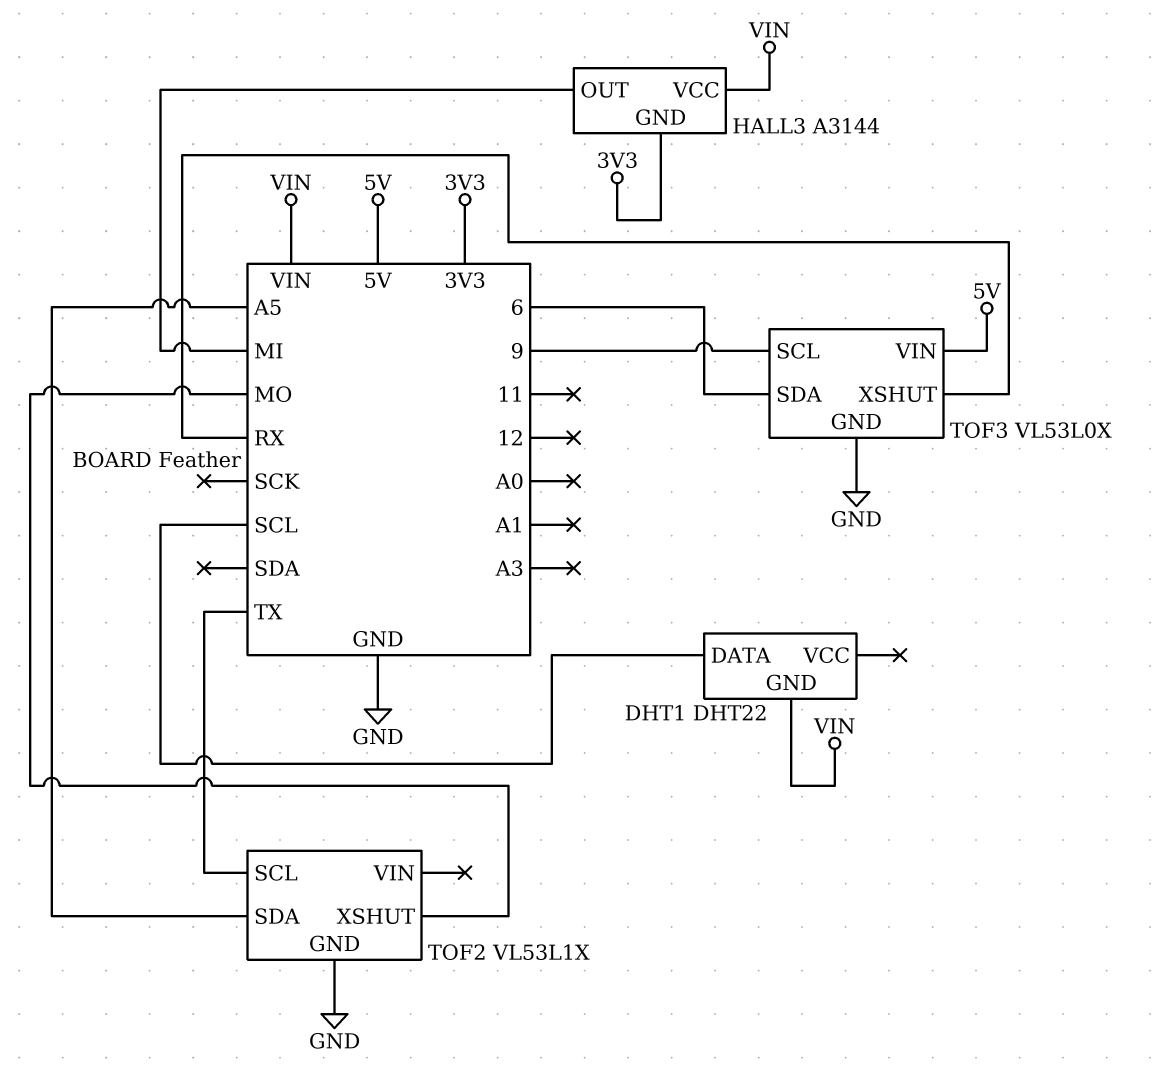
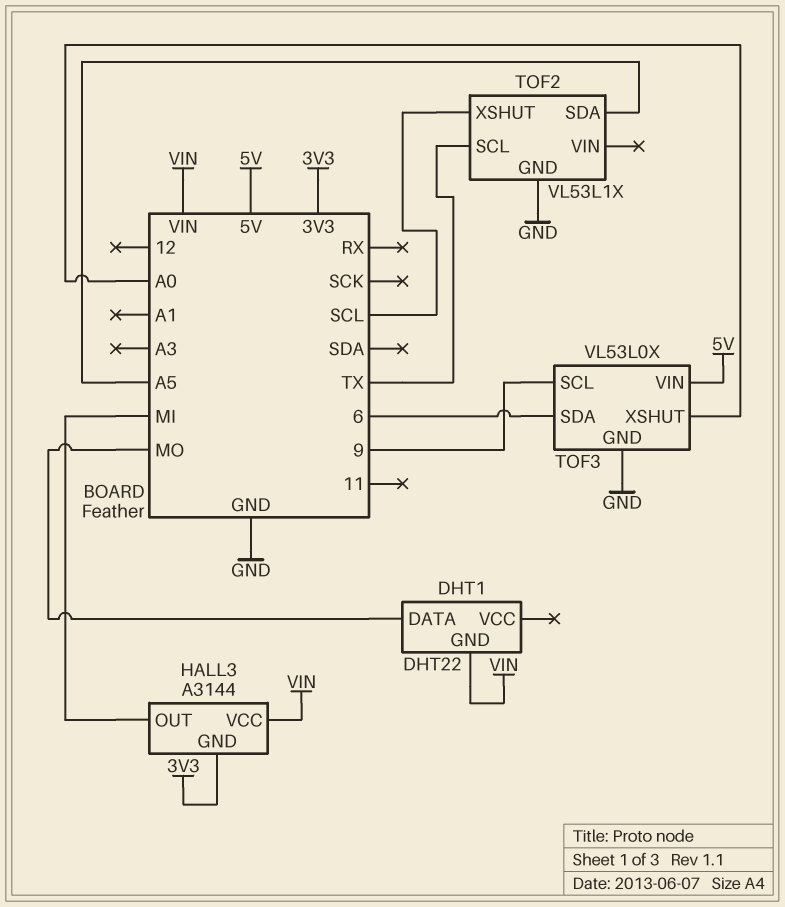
DHT1 pin DATA: SCL -> MO
TOF2 pin XSHUT: MO -> SCL
TOF3 pin XSHUT: RX -> A0

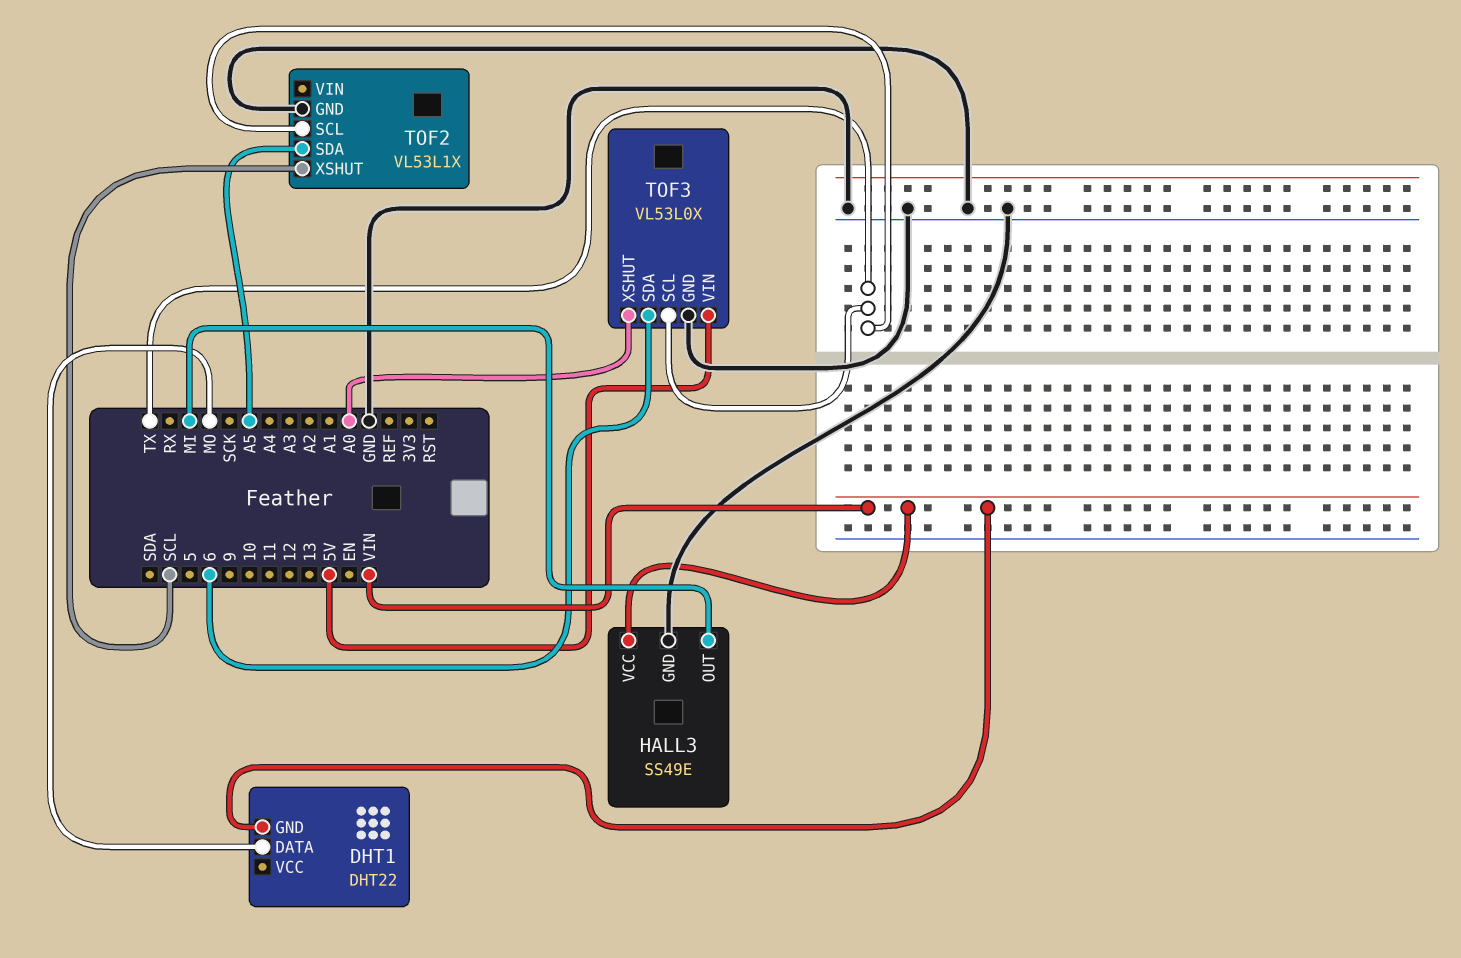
HALL3: A3144 -> SS49E
HALL3 pin GND: 3V3 -> GND
TOF3 pin SCL: 9 -> TX

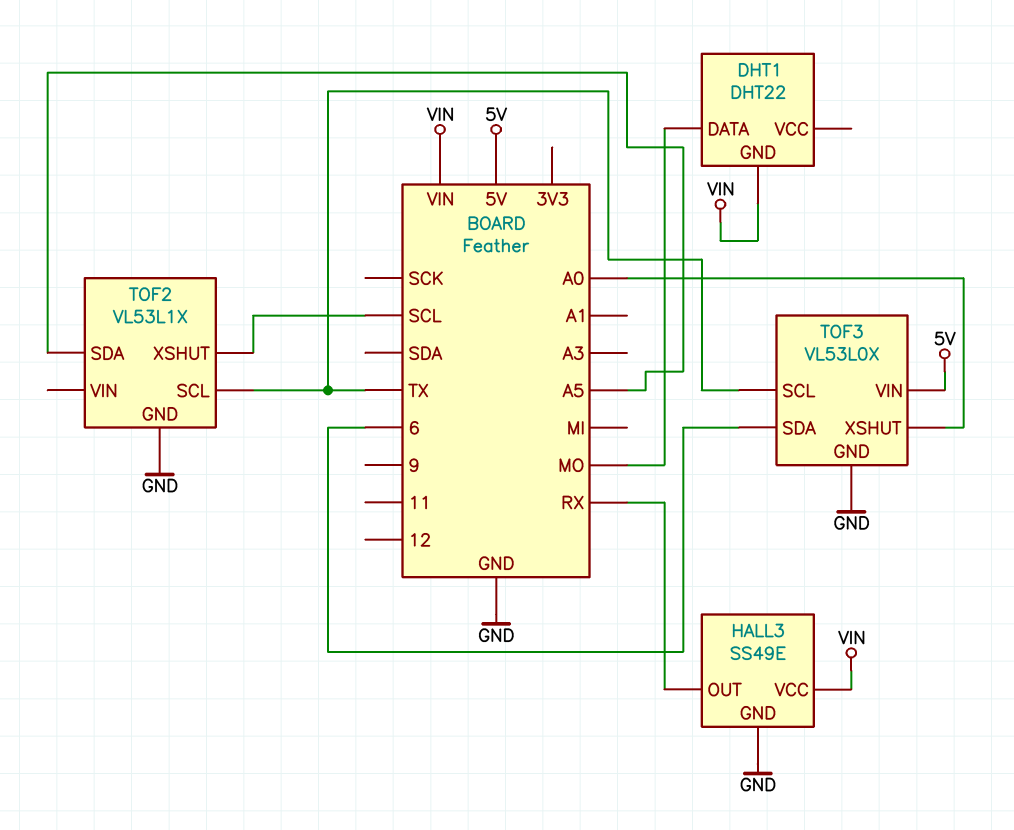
HALL3 pin OUT: MI -> RX

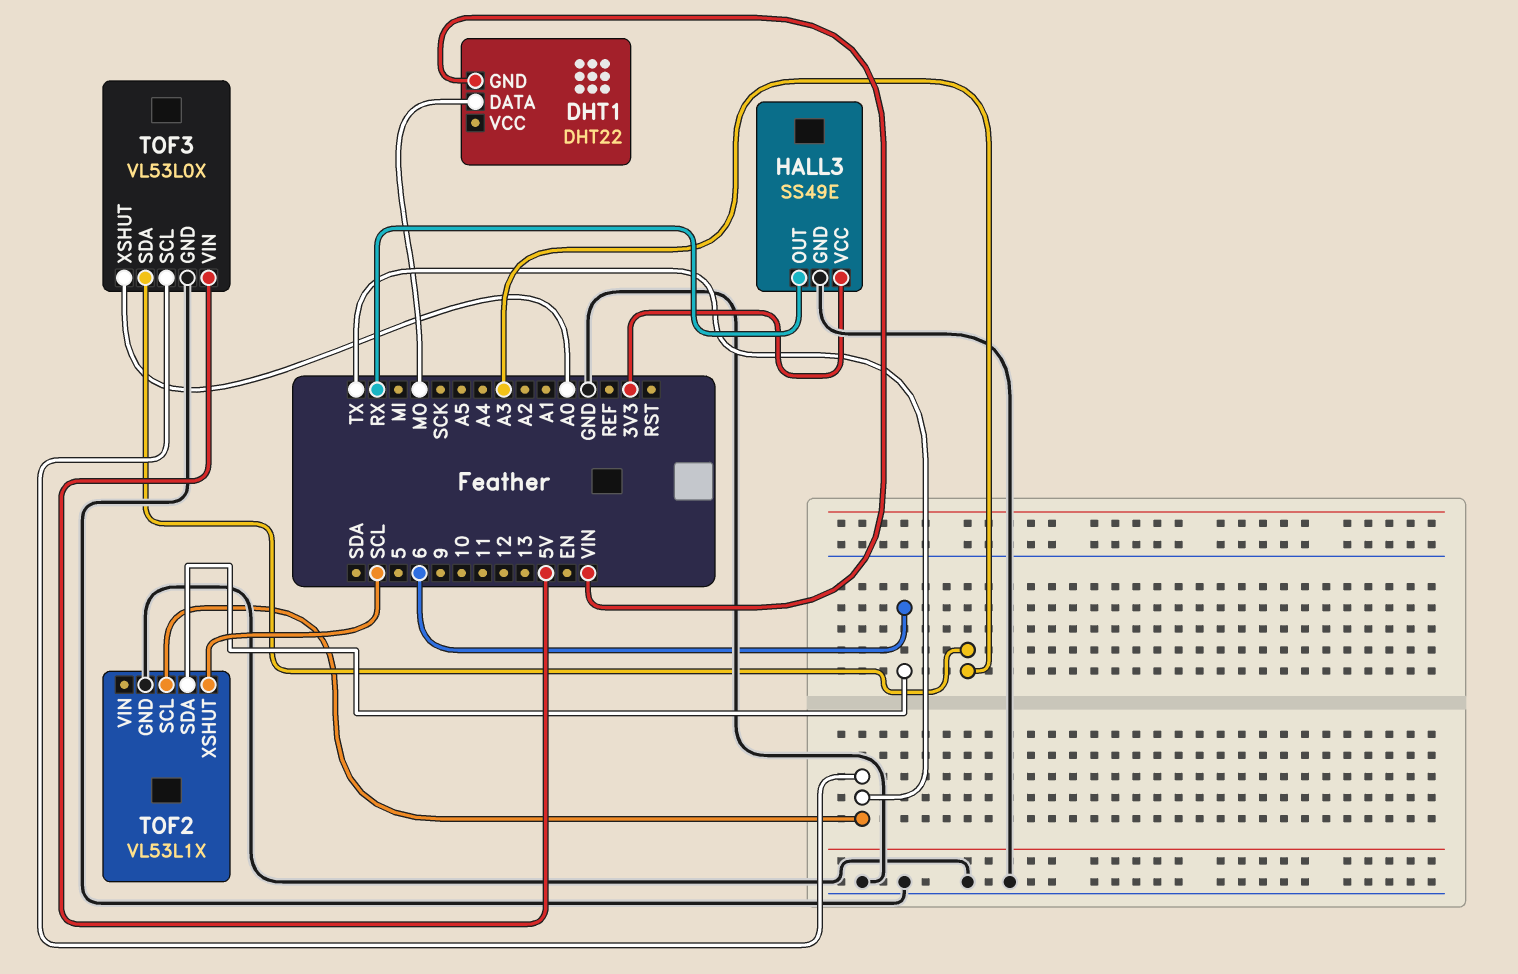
HALL3 pin VCC: VIN -> 3V3
TOF2 pin SDA: A5 -> 6
TOF3 pin SDA: 6 -> A3

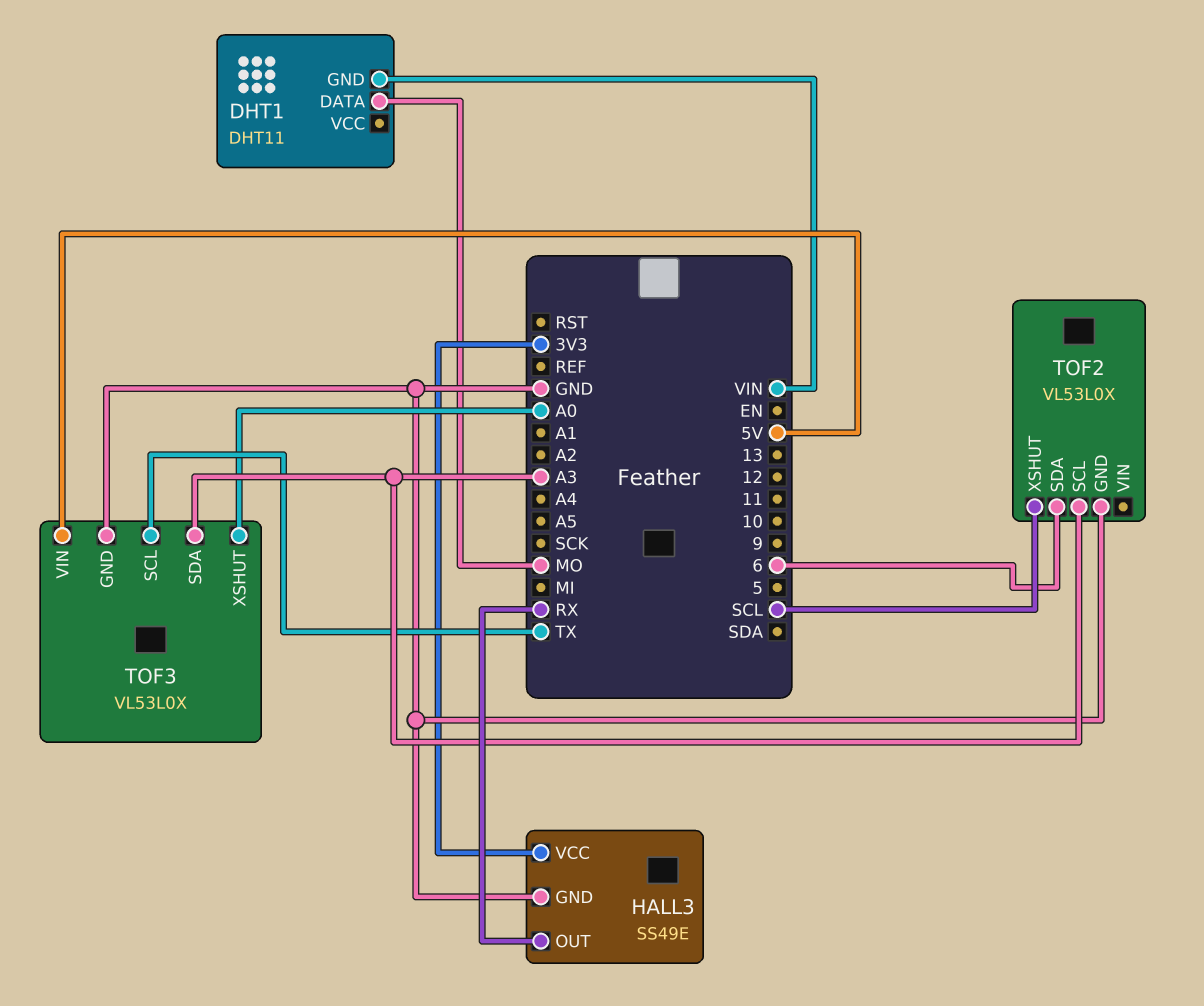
DHT1: DHT22 -> DHT11
TOF2: VL53L1X -> VL53L0X
TOF2 pin SCL: TX -> A3

